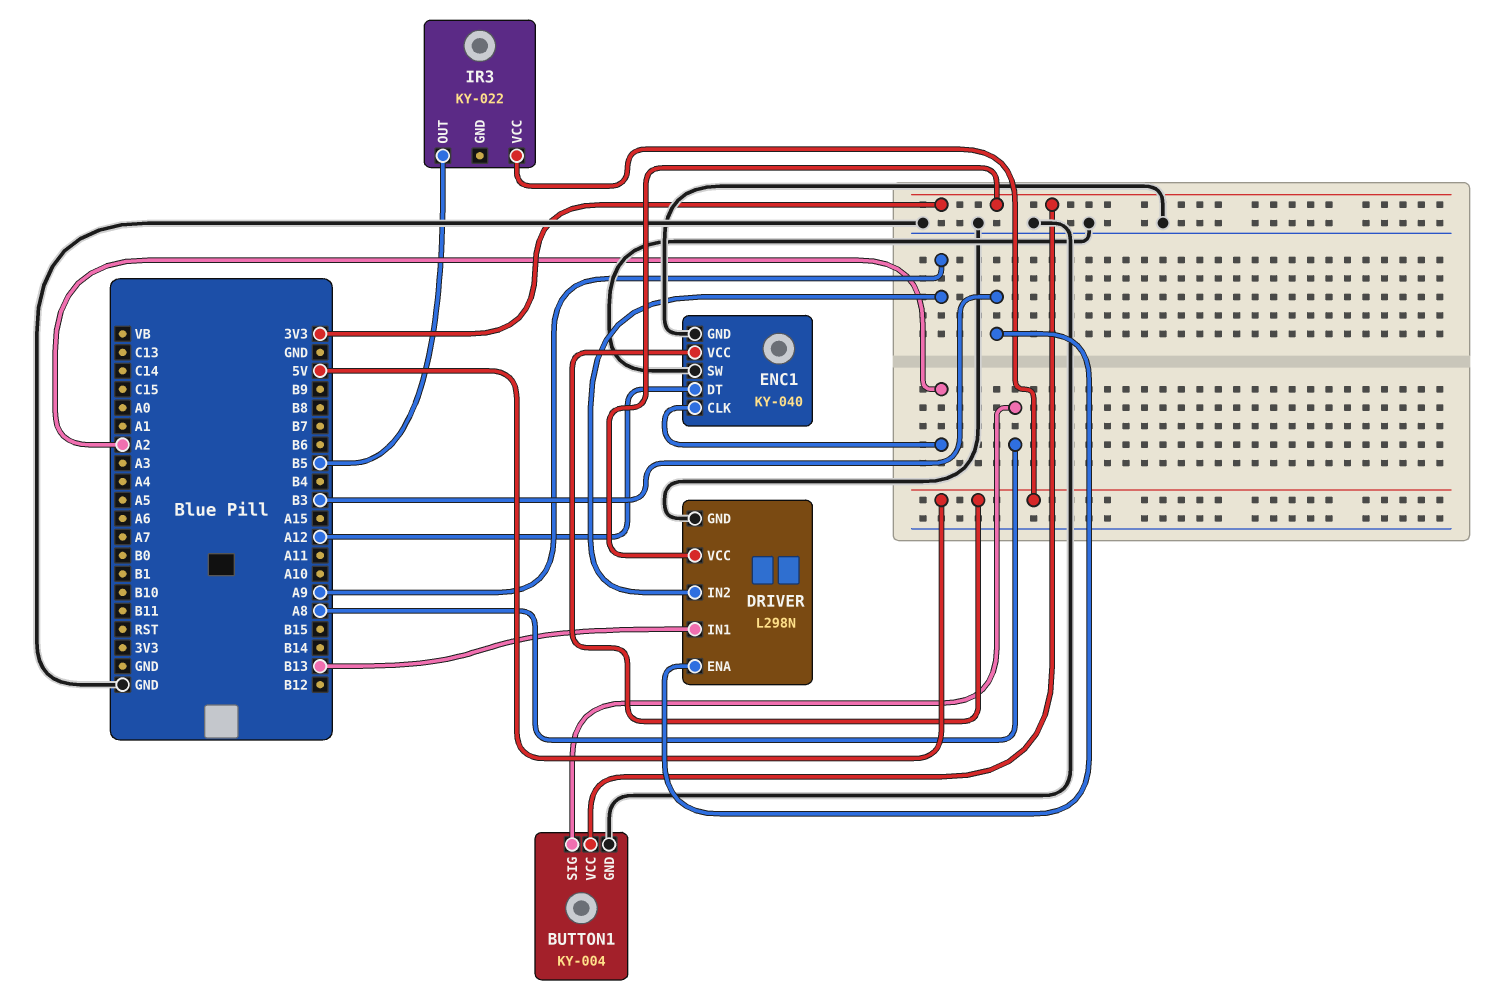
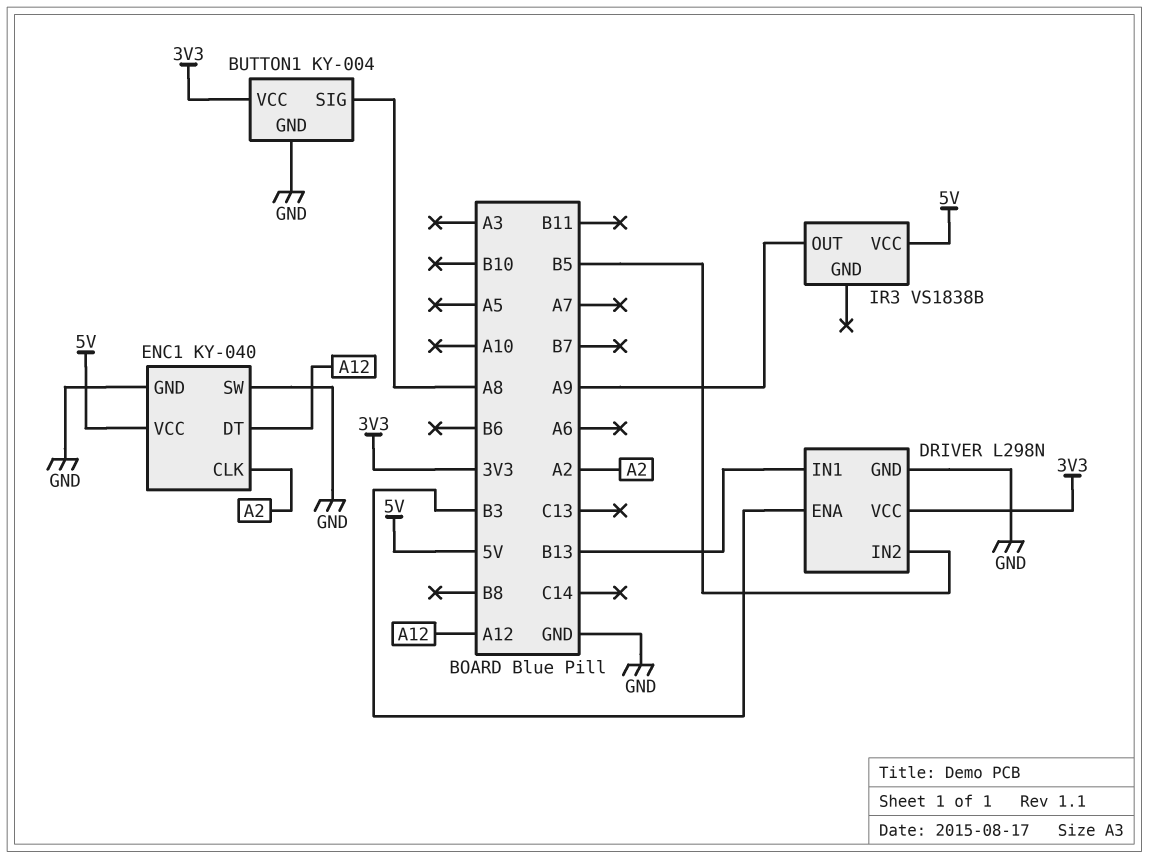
DRIVER pin IN2: A9 -> B5
IR3: KY-022 -> VS1838B
IR3 pin OUT: B5 -> A9

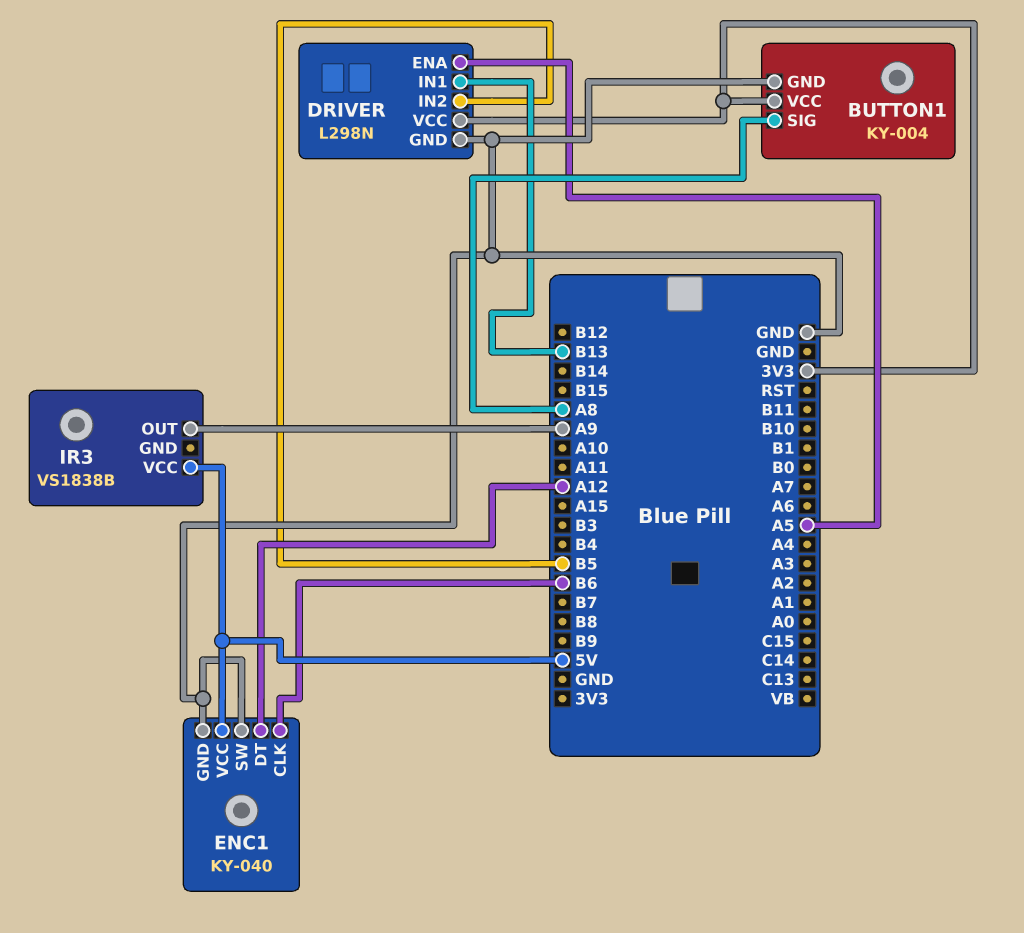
DRIVER pin ENA: B3 -> A5
ENC1 pin CLK: A2 -> B6

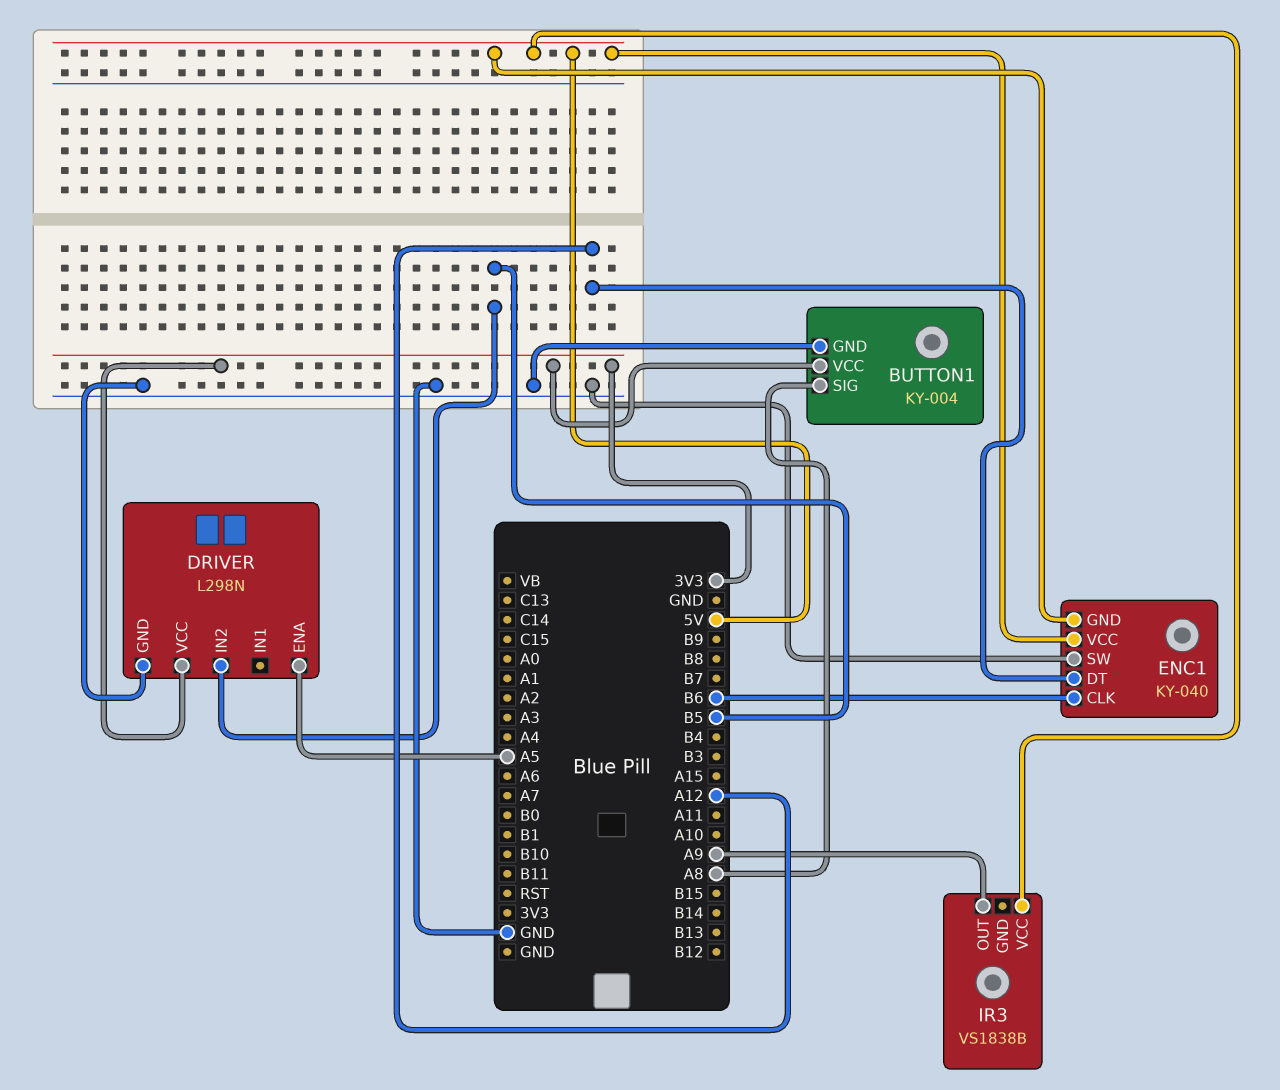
DRIVER pin IN1: B13 -> none
ENC1 pin GND: GND -> 5V

